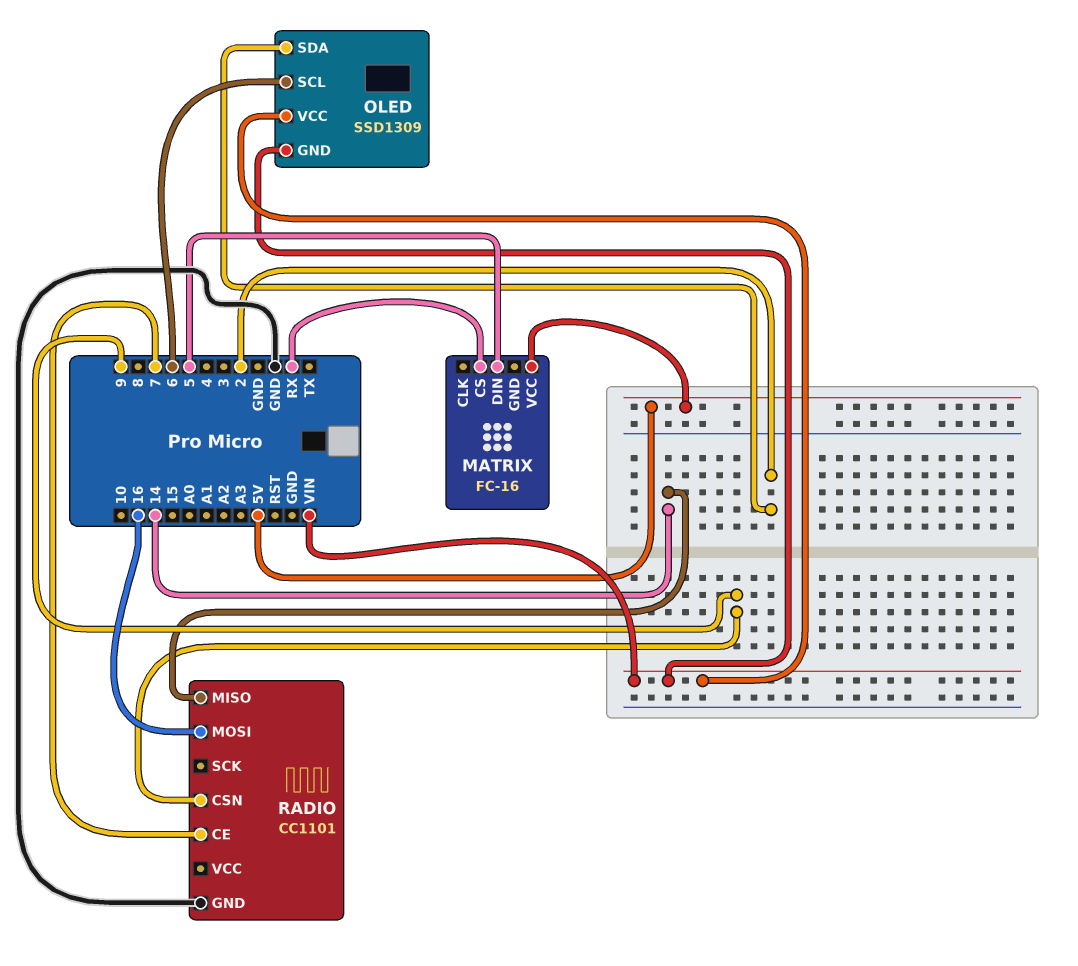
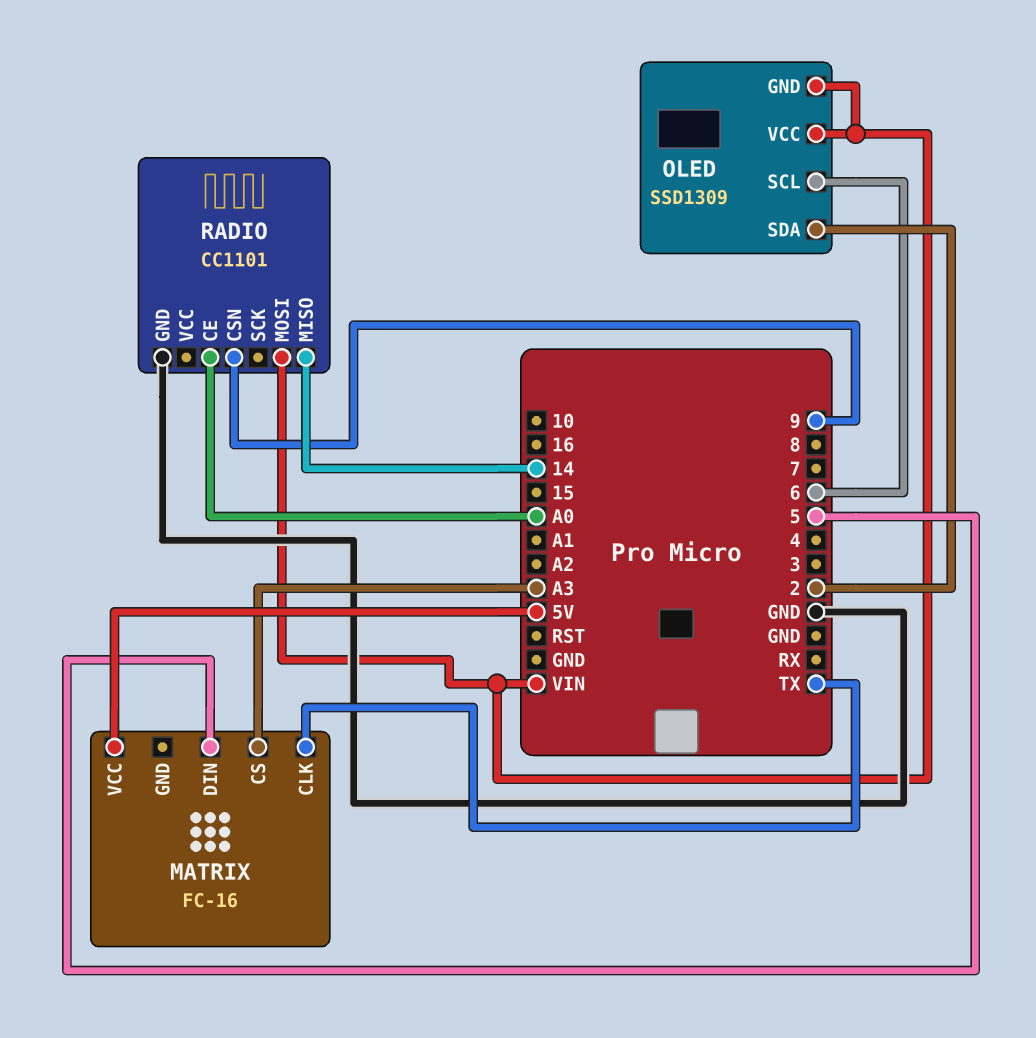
MATRIX pin CLK: none -> TX
MATRIX pin CS: RX -> A3
RADIO pin CE: 7 -> A0
RADIO pin MOSI: 16 -> VIN

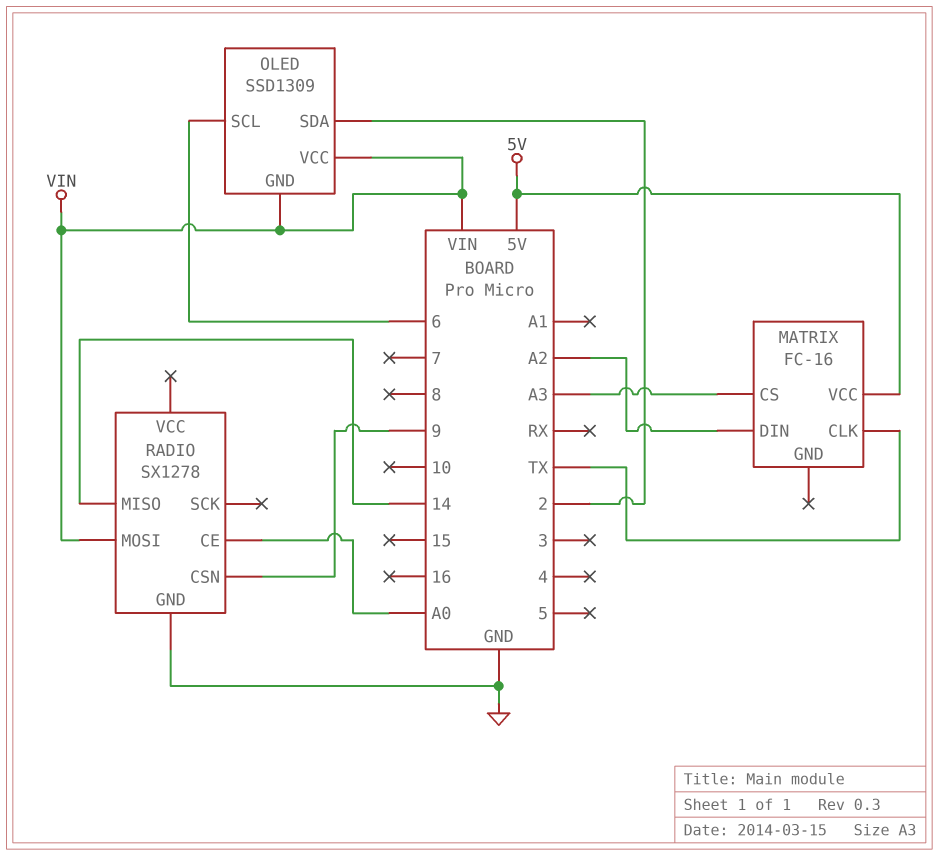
MATRIX pin DIN: 5 -> A2
RADIO: CC1101 -> SX1278

